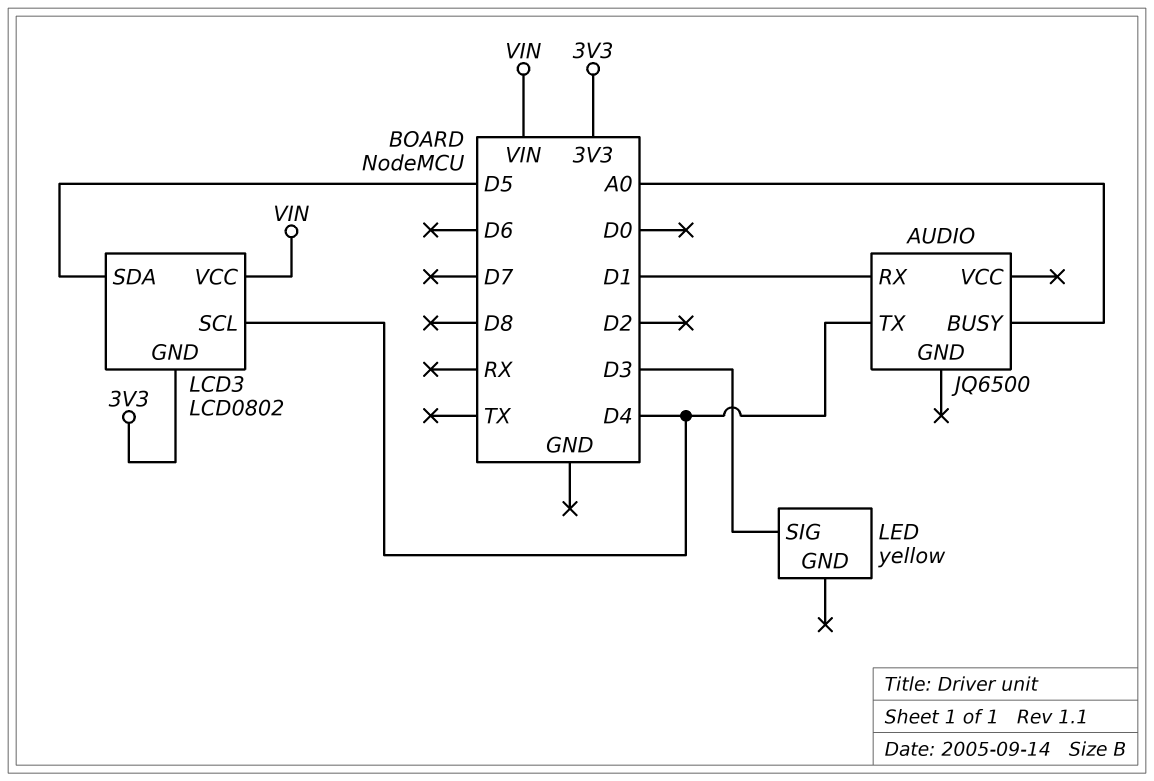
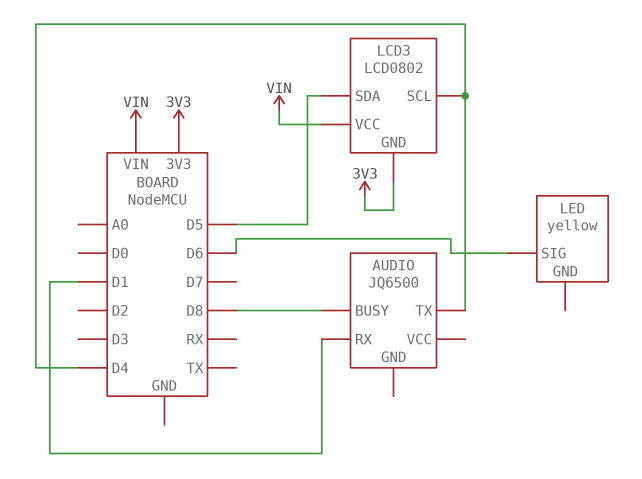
AUDIO pin BUSY: A0 -> D8
LED pin SIG: D3 -> D6

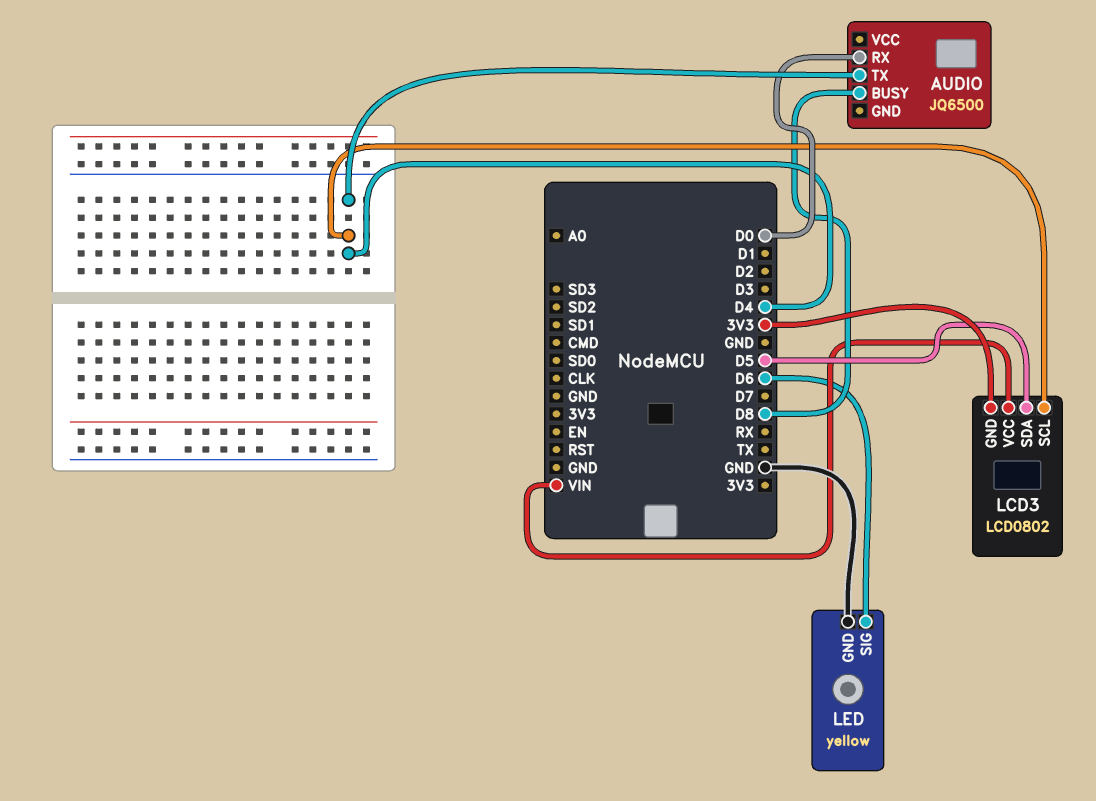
AUDIO pin RX: D1 -> D0
LED pin GND: none -> GND

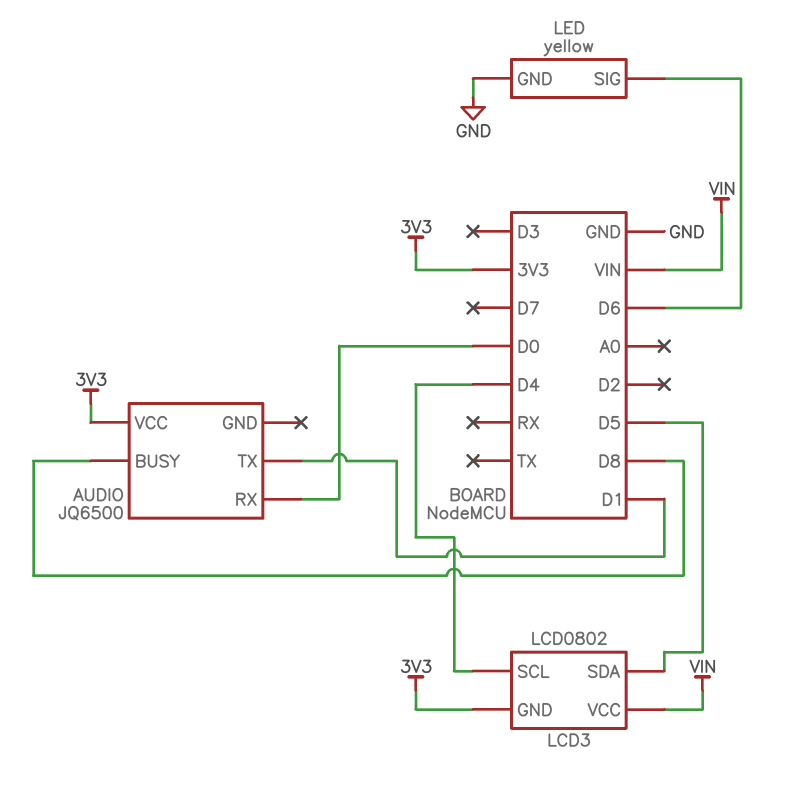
AUDIO pin TX: D4 -> D1
AUDIO pin VCC: none -> 3V3

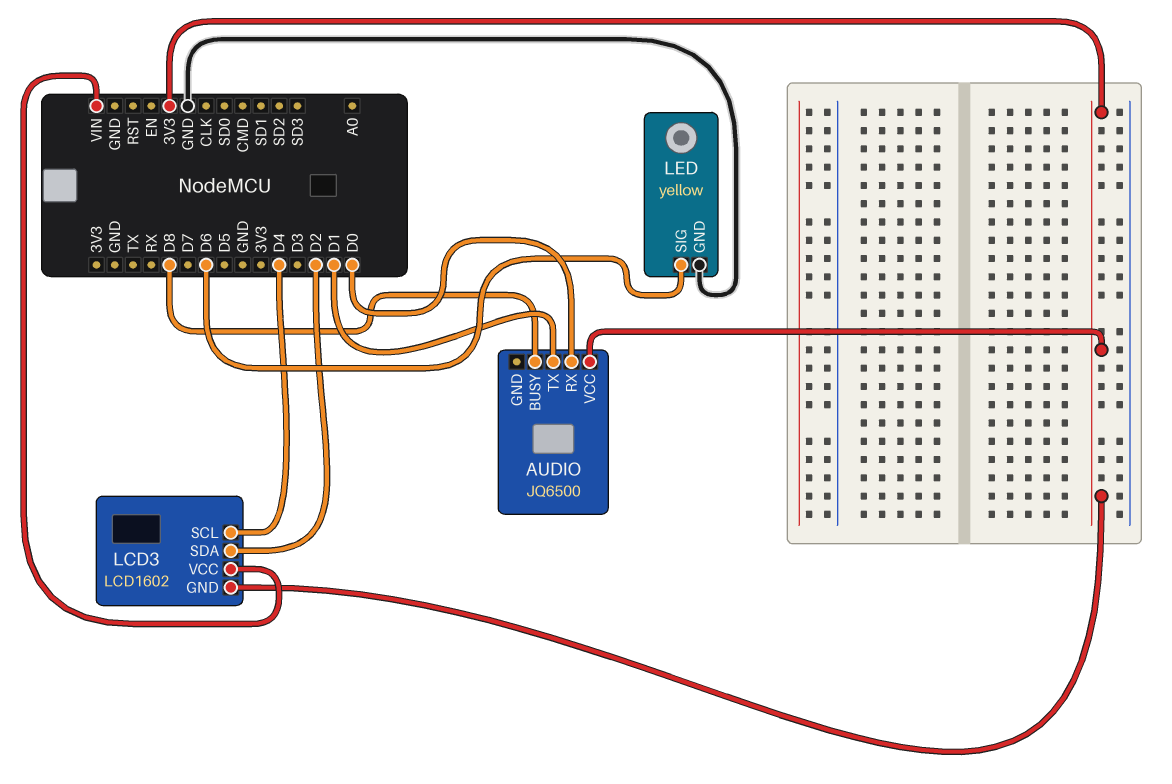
LCD3: LCD0802 -> LCD1602
LCD3 pin SDA: D5 -> D2

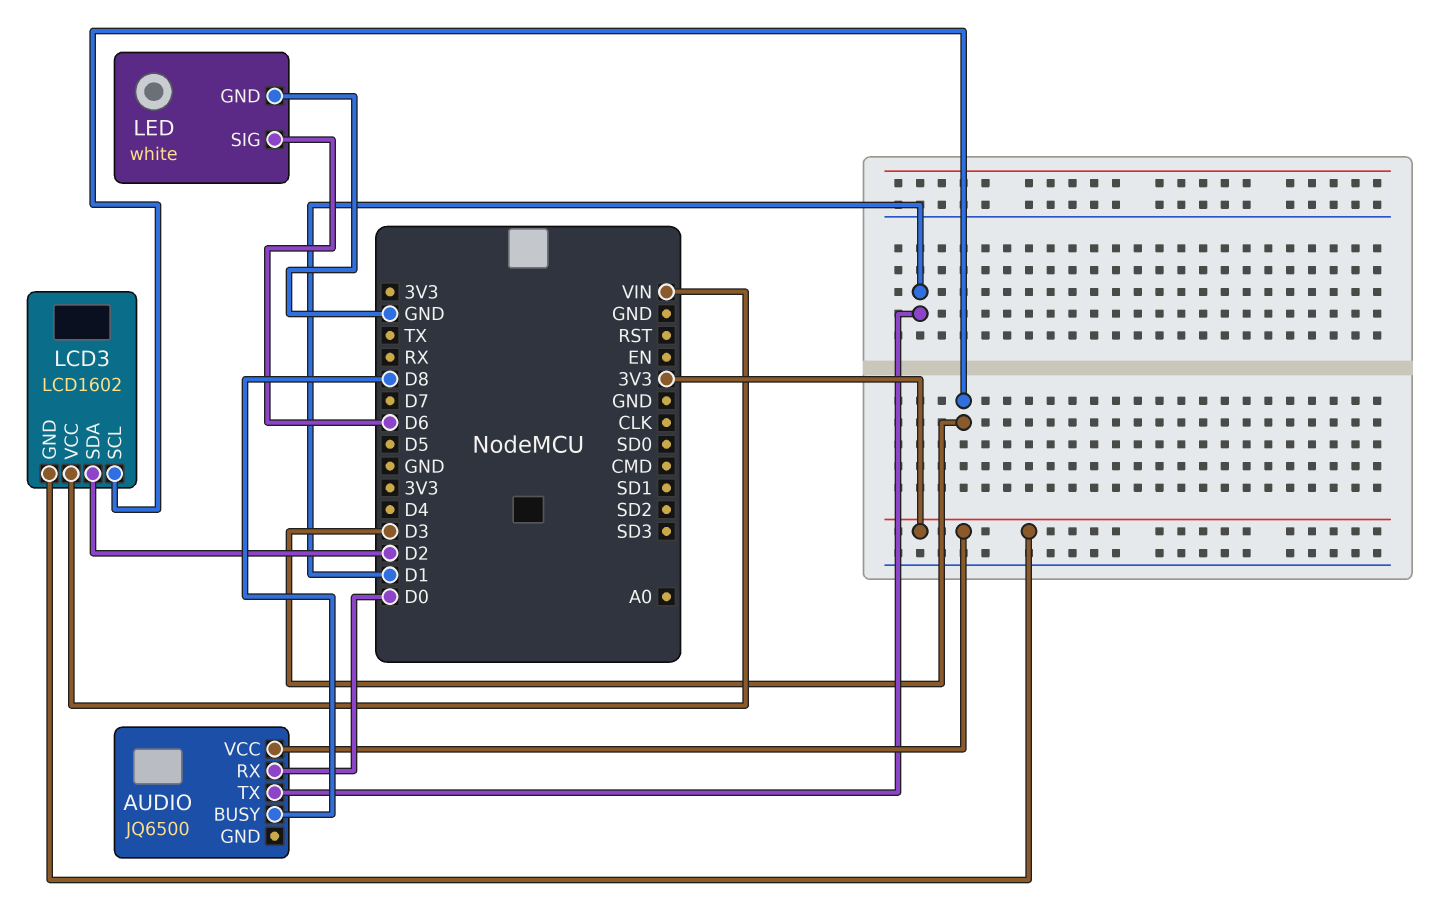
LCD3 pin SCL: D4 -> D3
LED: yellow -> white

